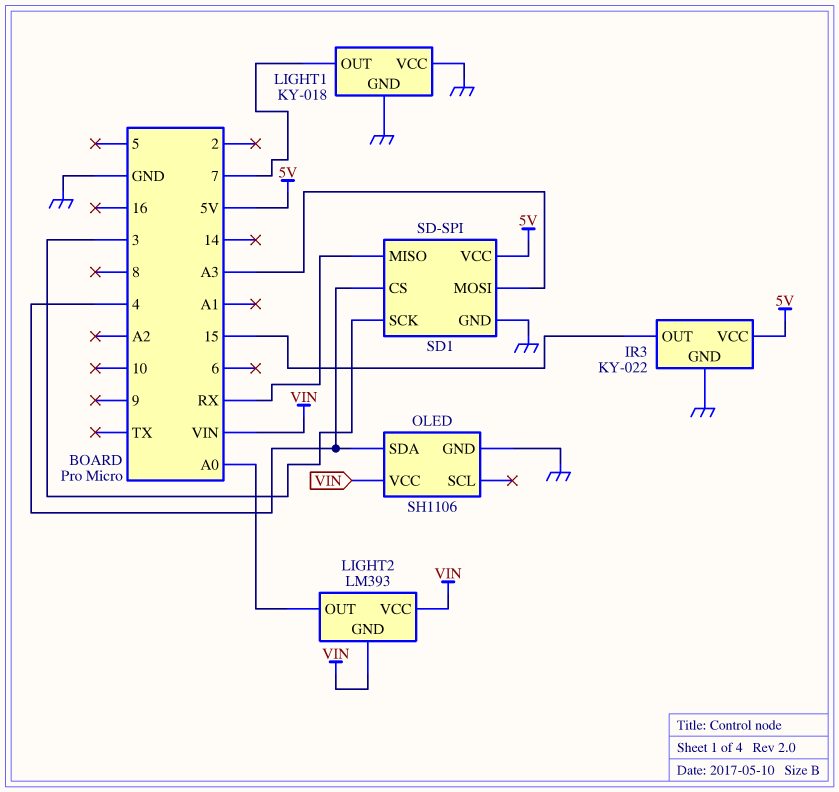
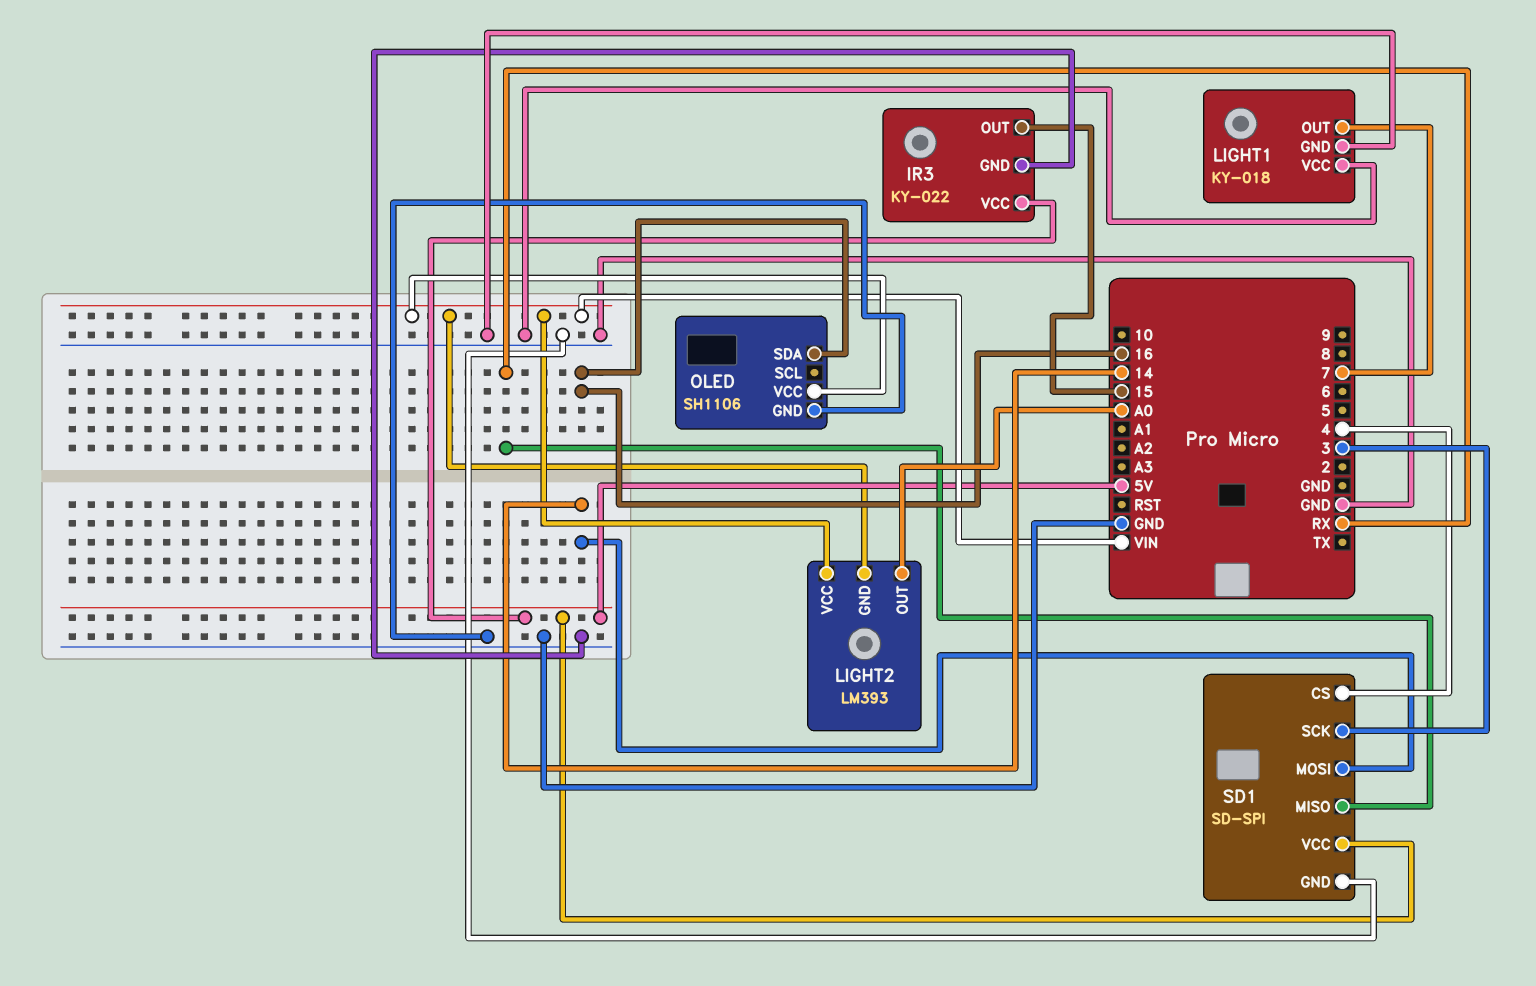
OLED pin SDA: 4 -> 16
SD1 pin MOSI: A3 -> 14

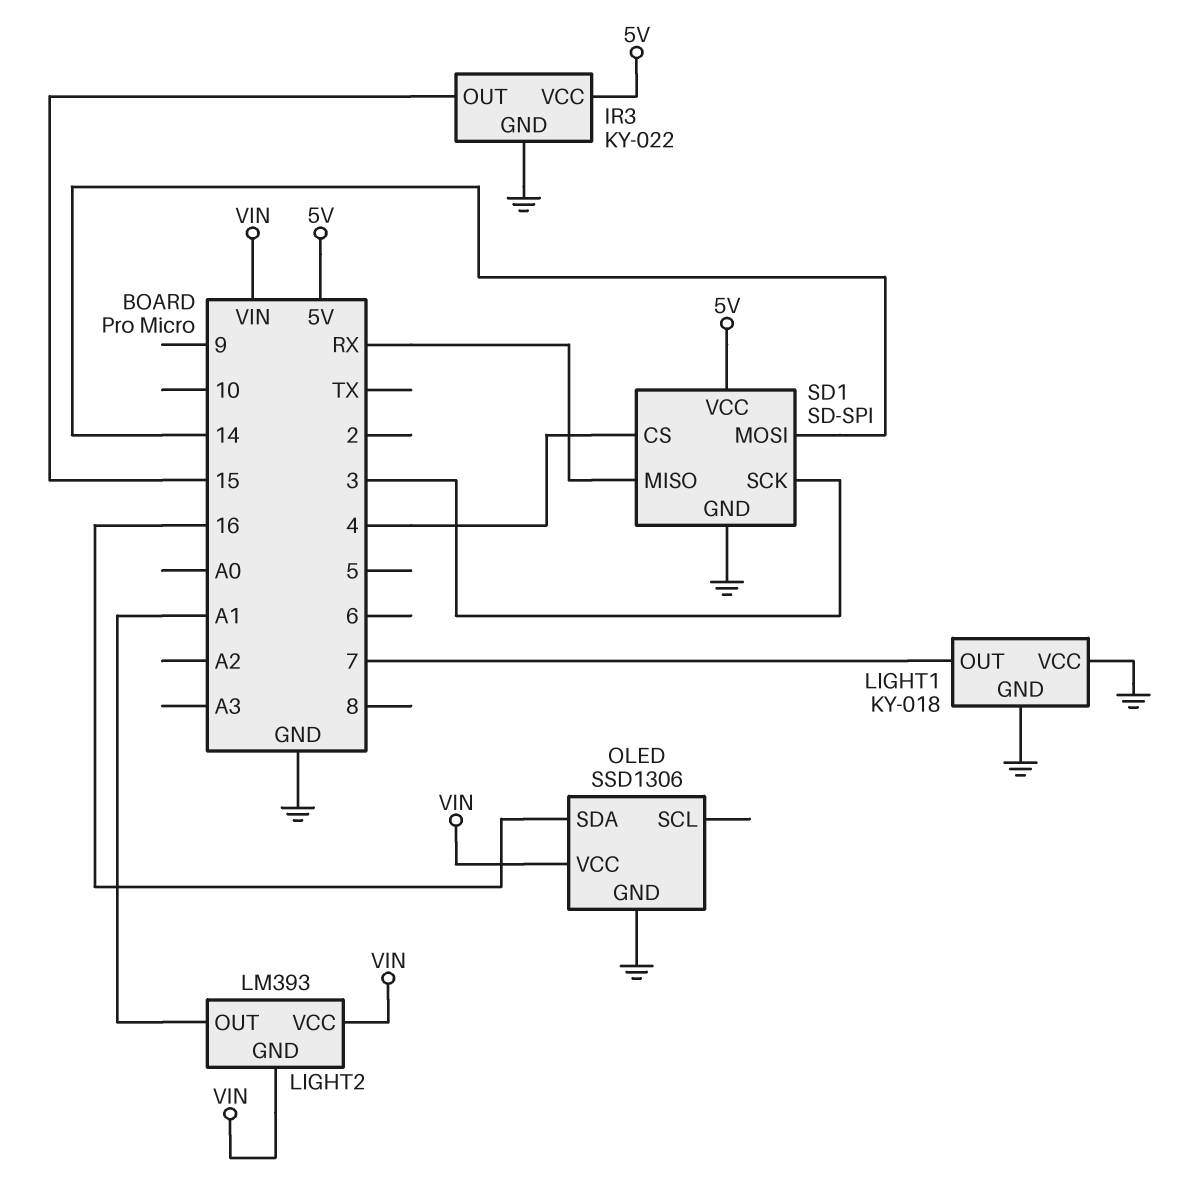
LIGHT2 pin OUT: A0 -> A1
OLED: SH1106 -> SSD1306

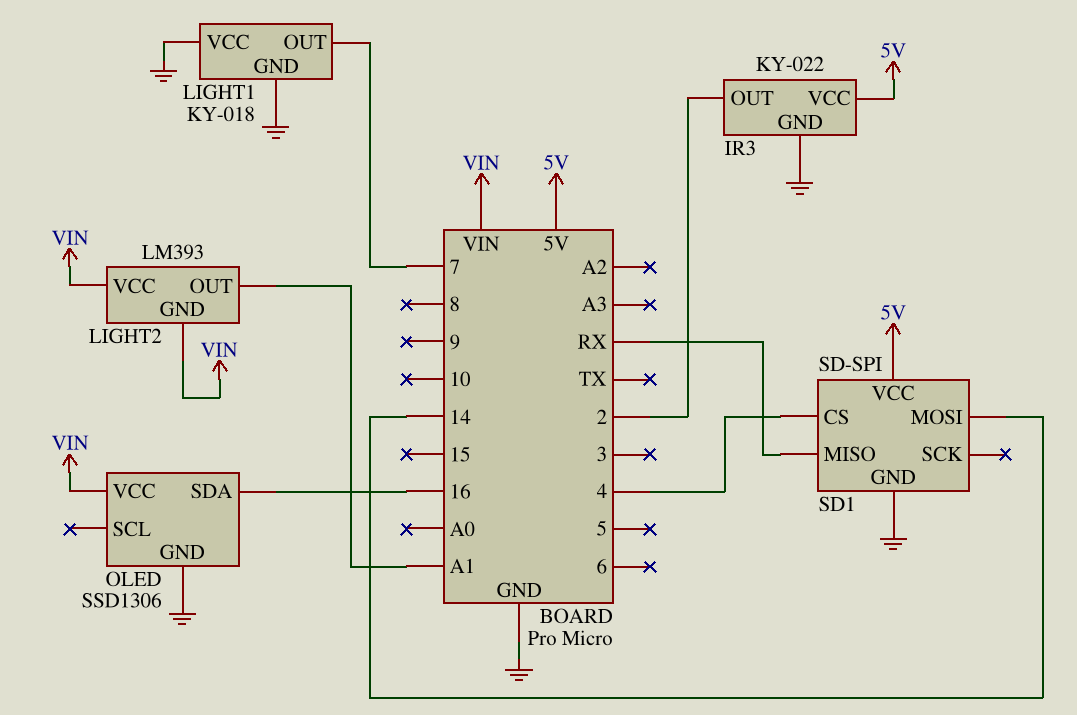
IR3 pin OUT: 15 -> 2
SD1 pin SCK: 3 -> none

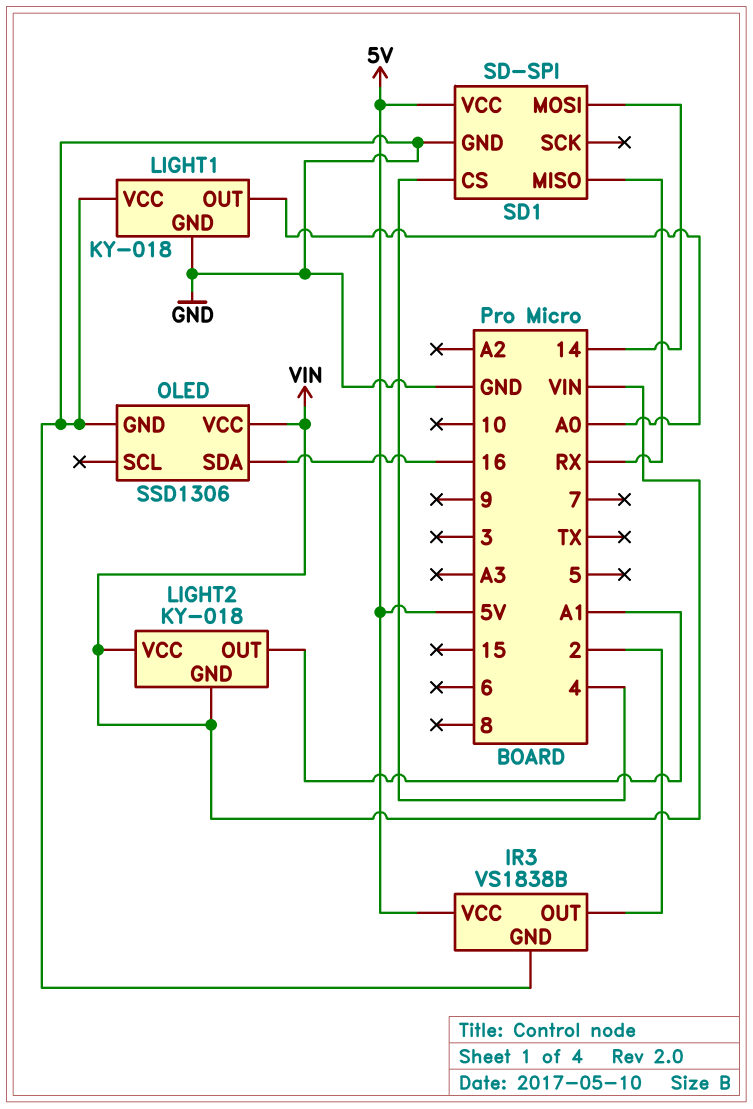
IR3: KY-022 -> VS1838B
LIGHT1 pin OUT: 7 -> A0
LIGHT2: LM393 -> KY-018

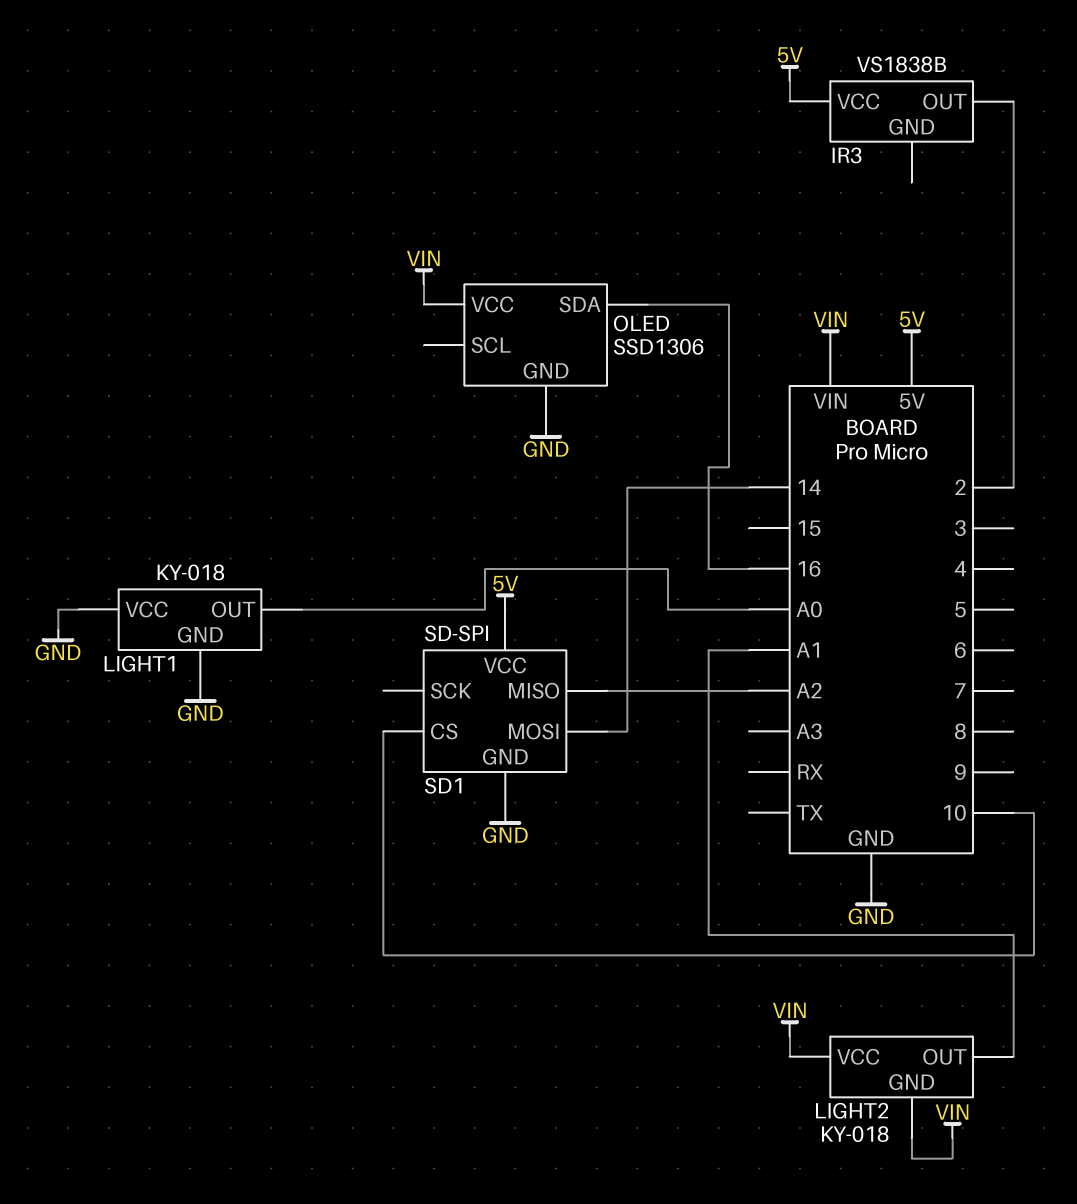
IR3 pin GND: GND -> none
SD1 pin CS: 4 -> 10
SD1 pin MISO: RX -> A2

